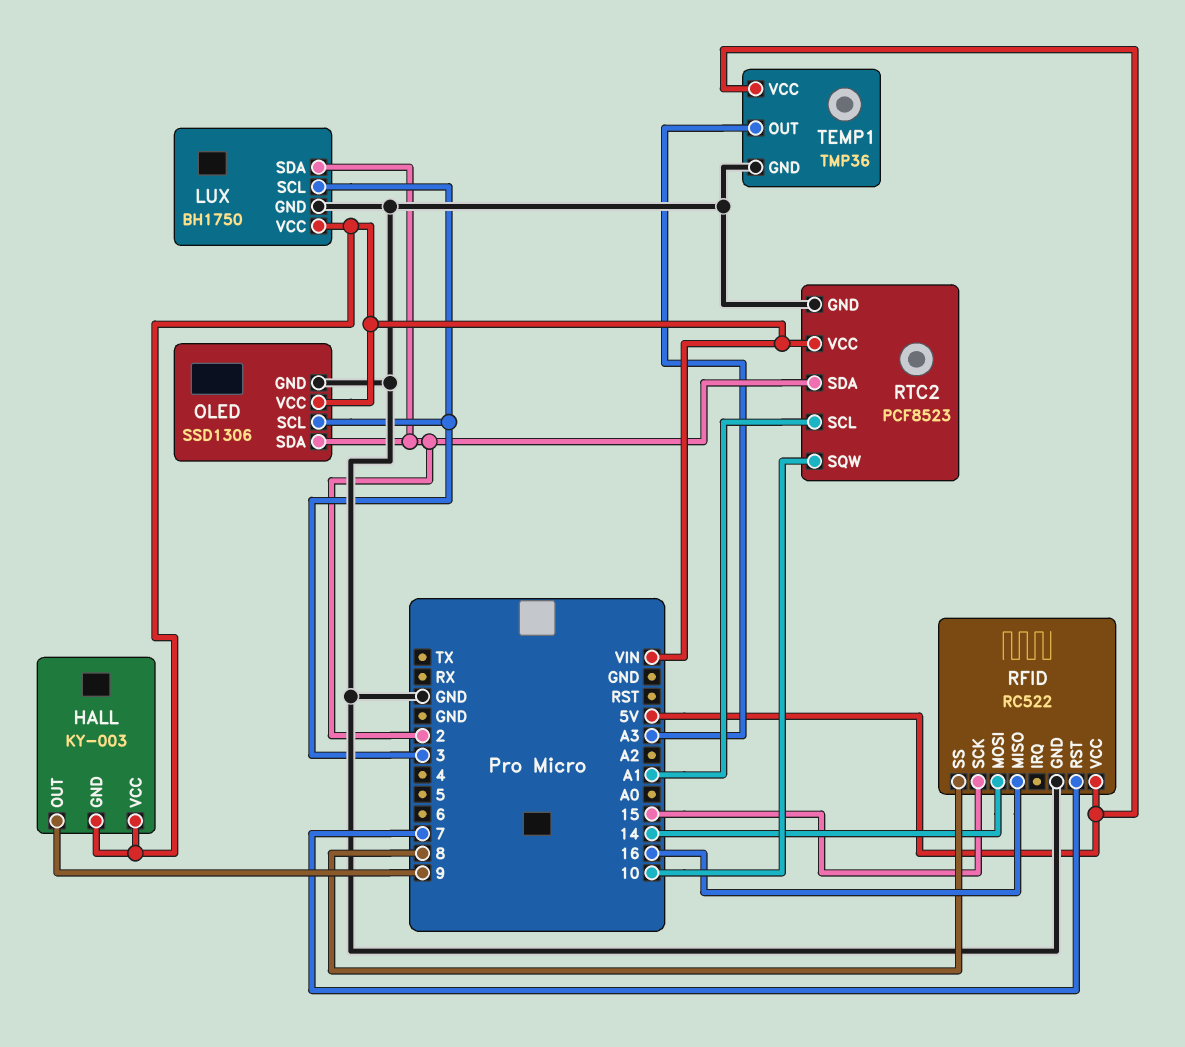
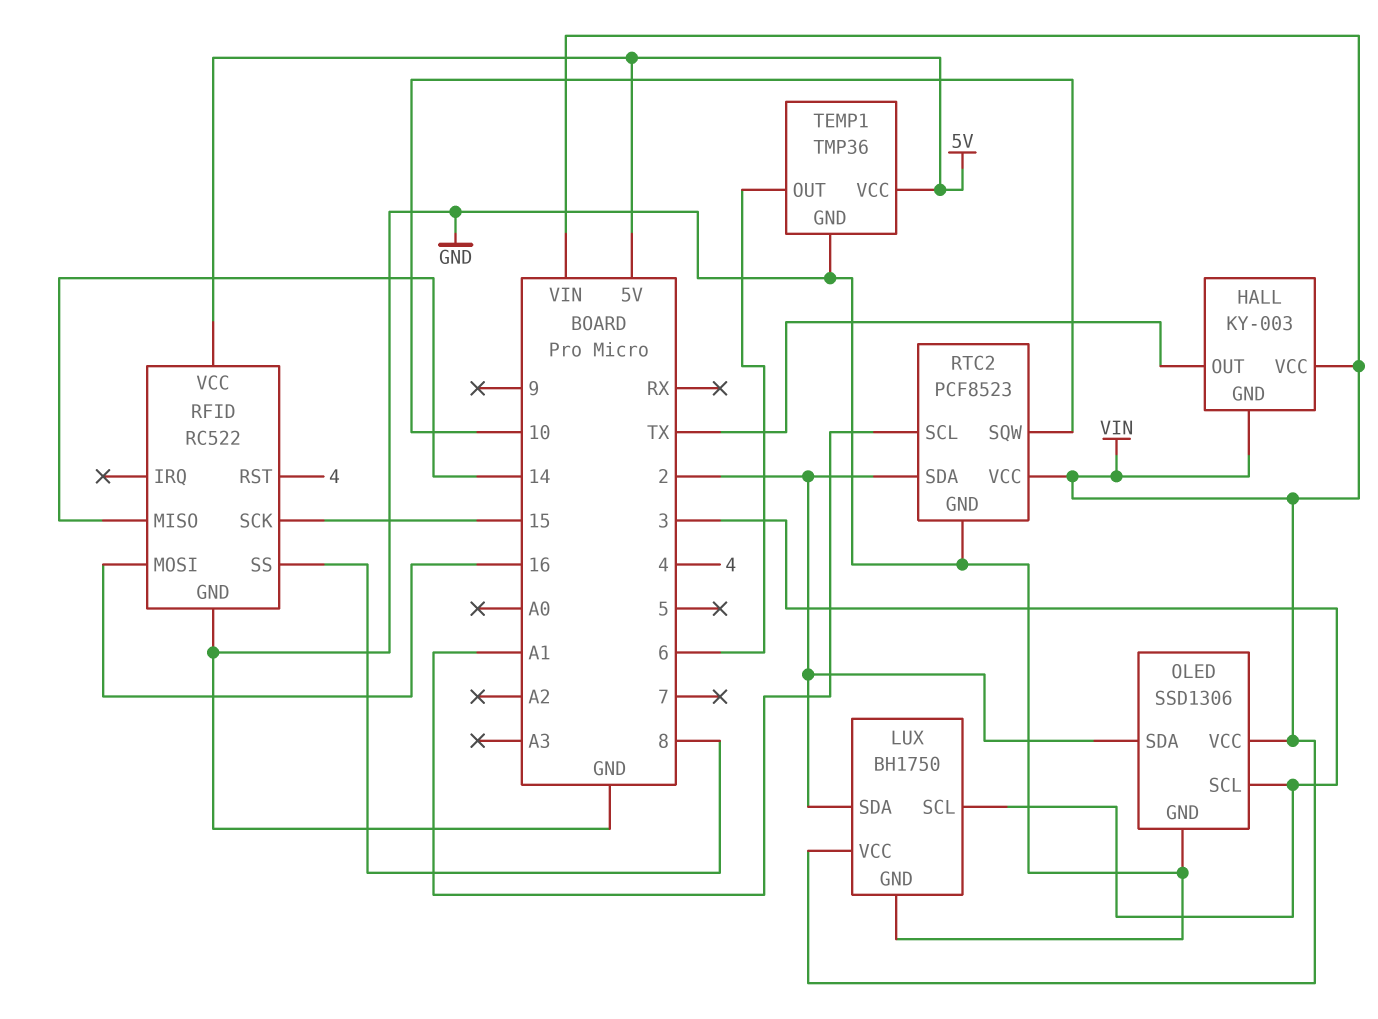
HALL pin OUT: 9 -> TX
RFID pin MISO: 16 -> 14
RFID pin MOSI: 14 -> 16
RFID pin RST: 7 -> 4
TEMP1 pin OUT: A3 -> 6

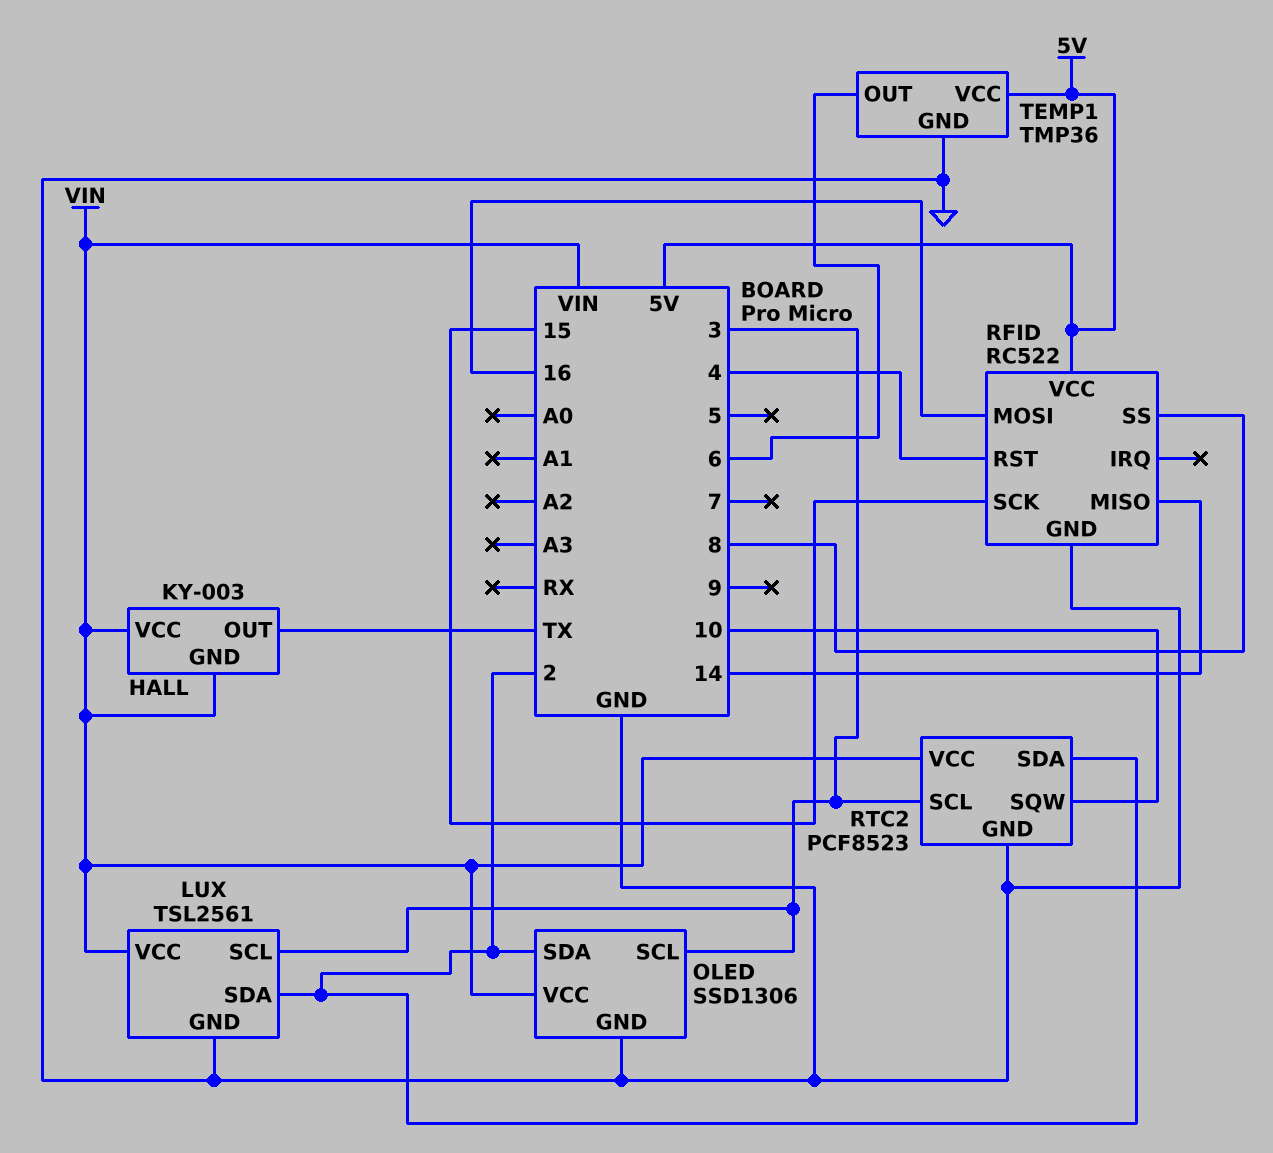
LUX: BH1750 -> TSL2561
RTC2 pin SCL: A1 -> 3

